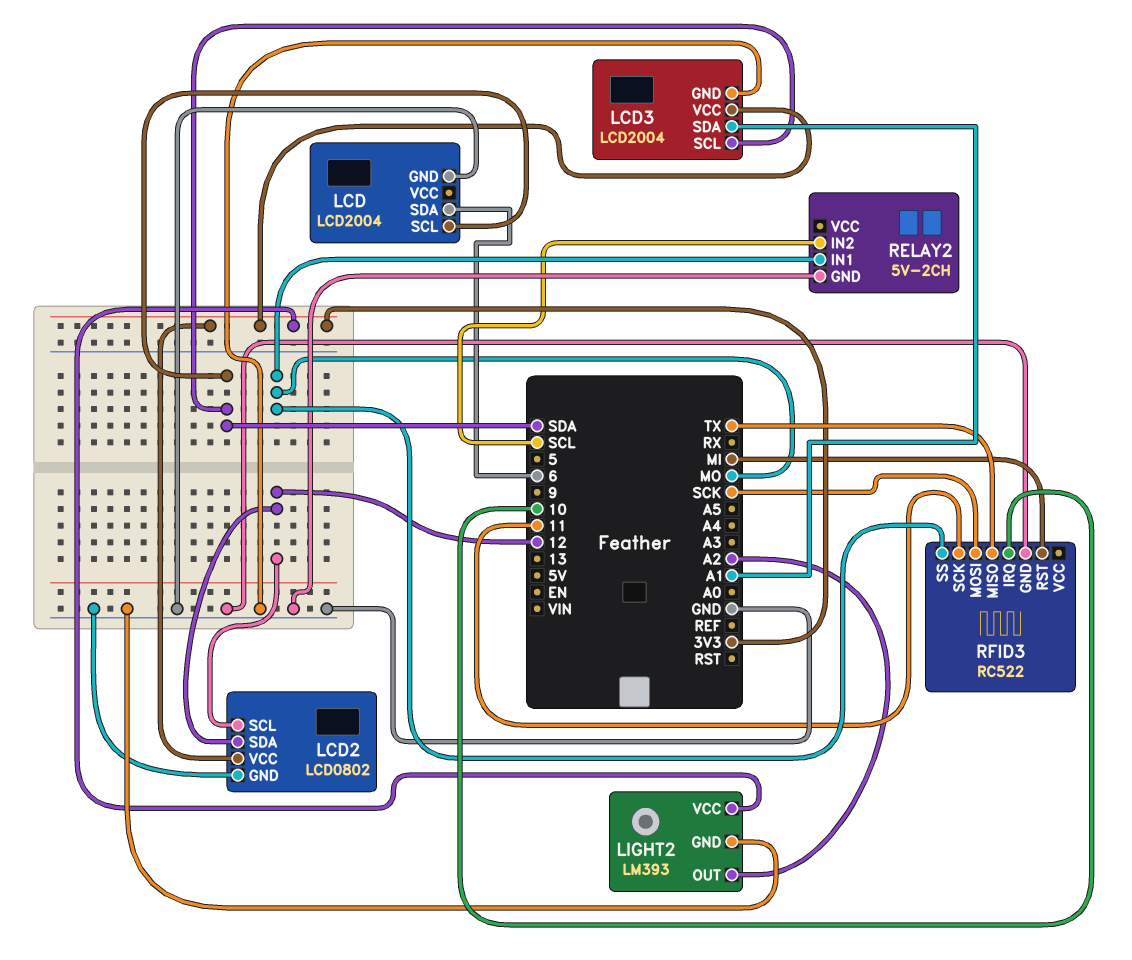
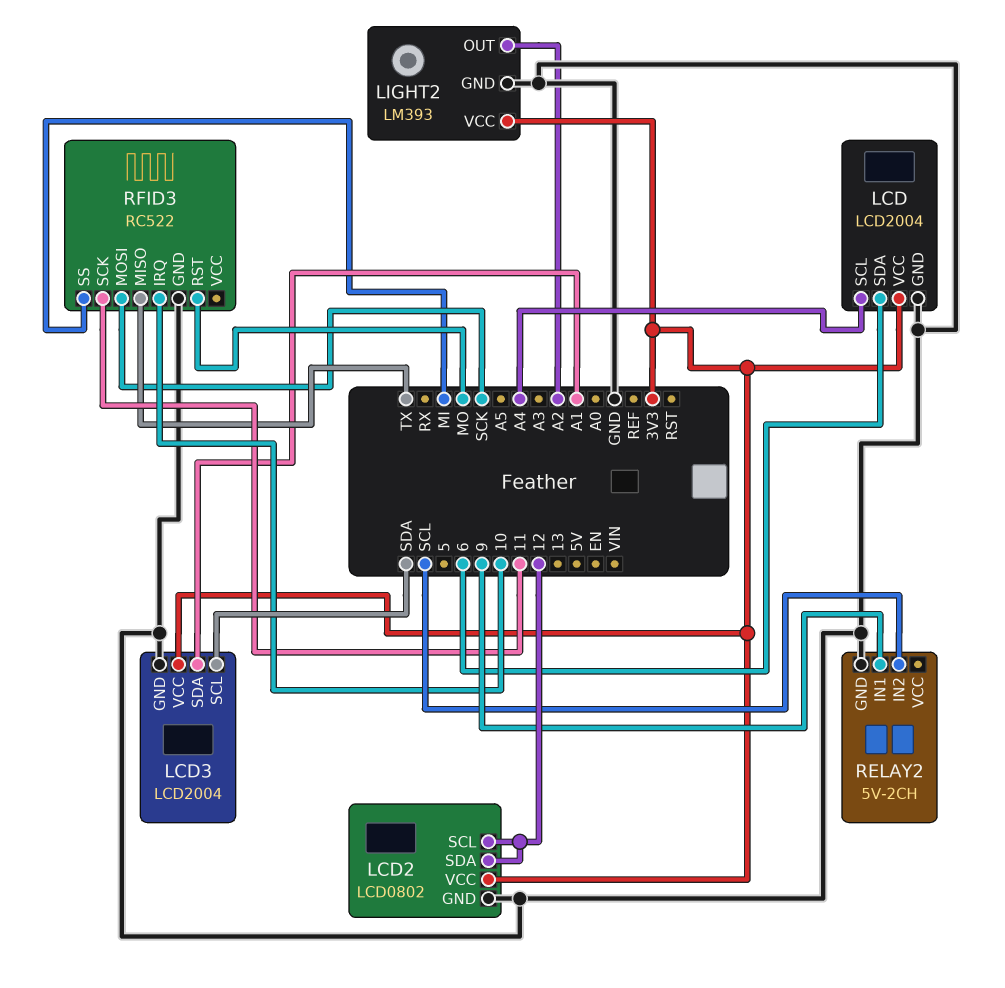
LCD pin SCL: SDA -> A4
LCD pin VCC: none -> 3V3
RELAY2 pin IN1: MO -> 9
RFID3 pin RST: MI -> MO
RFID3 pin SS: MO -> MI

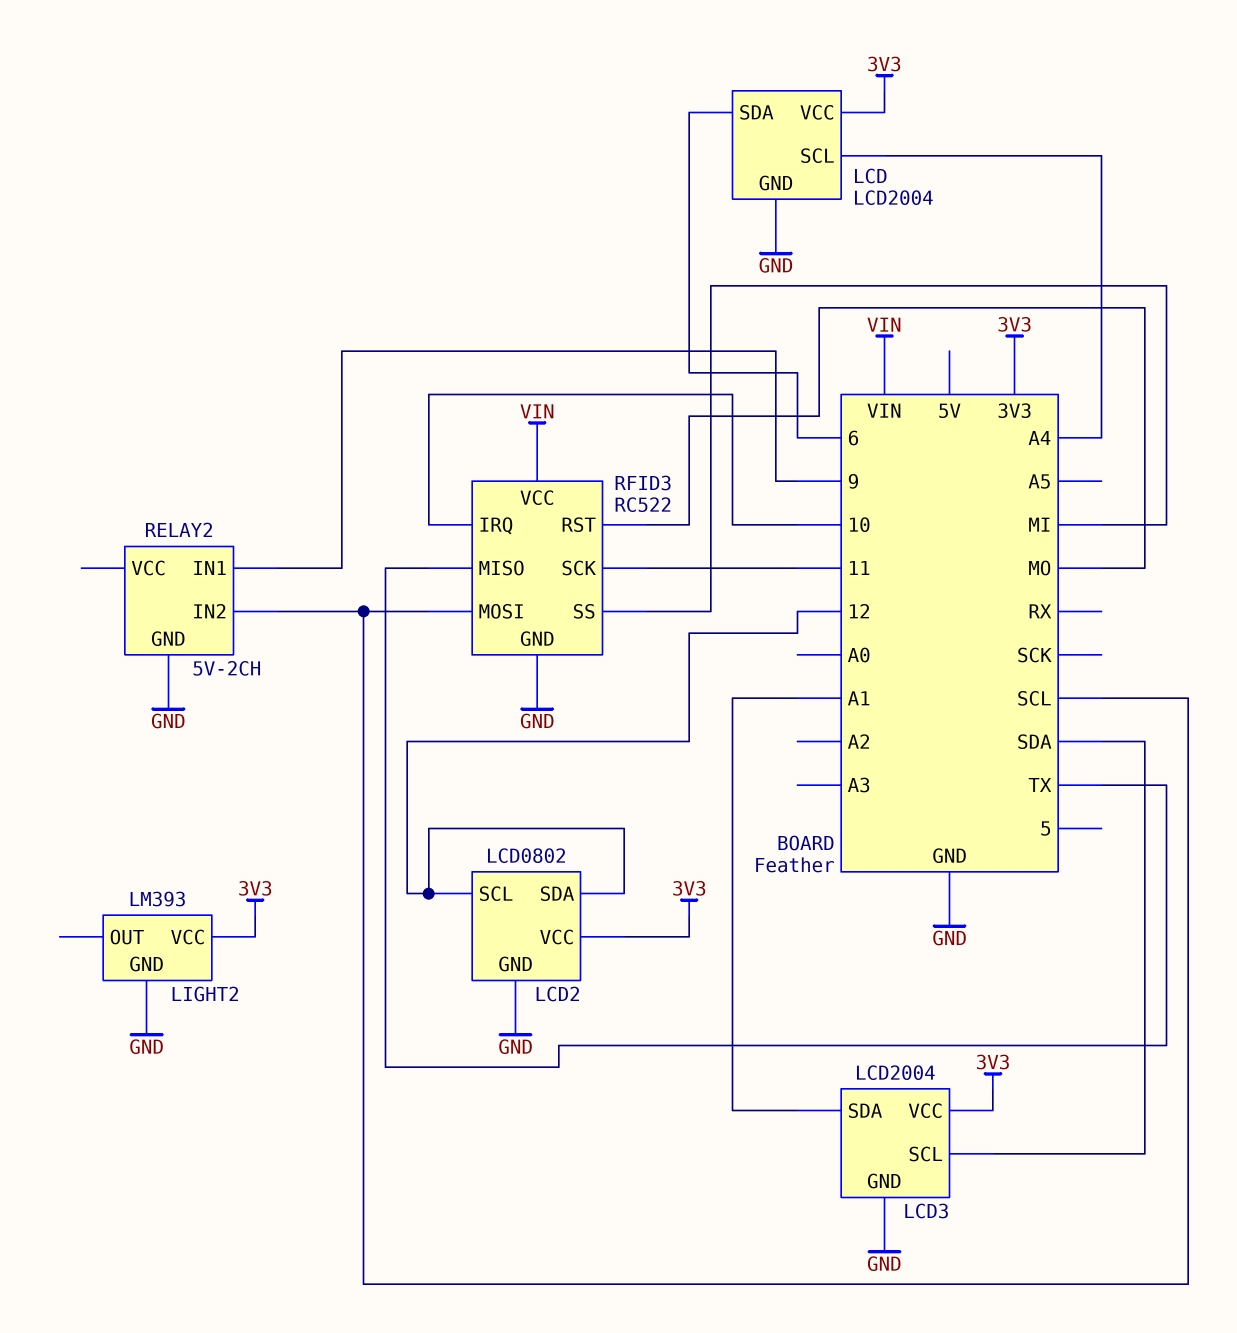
LIGHT2 pin OUT: A2 -> none
RFID3 pin MOSI: SCK -> SCL
RFID3 pin VCC: none -> VIN

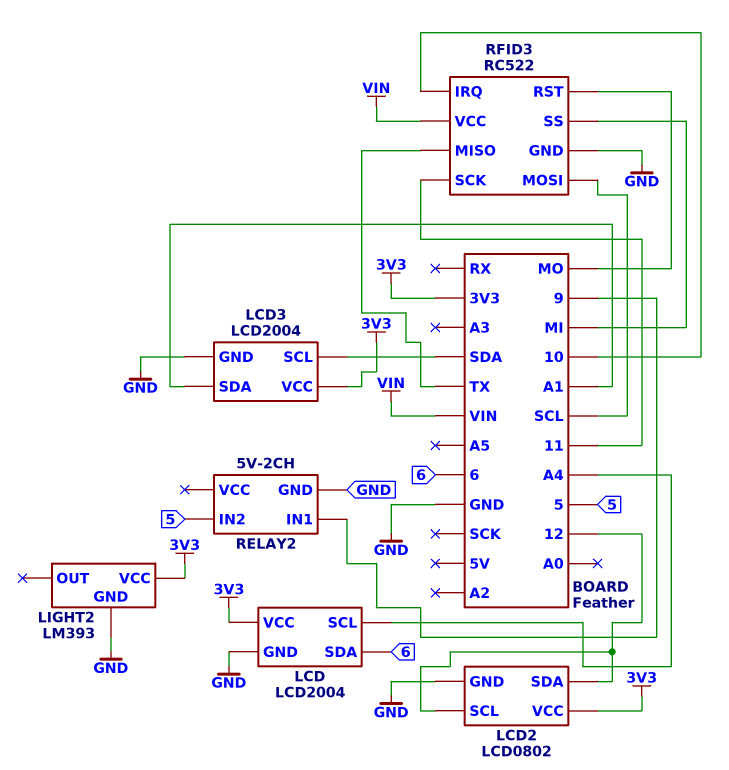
RELAY2 pin IN2: SCL -> 5

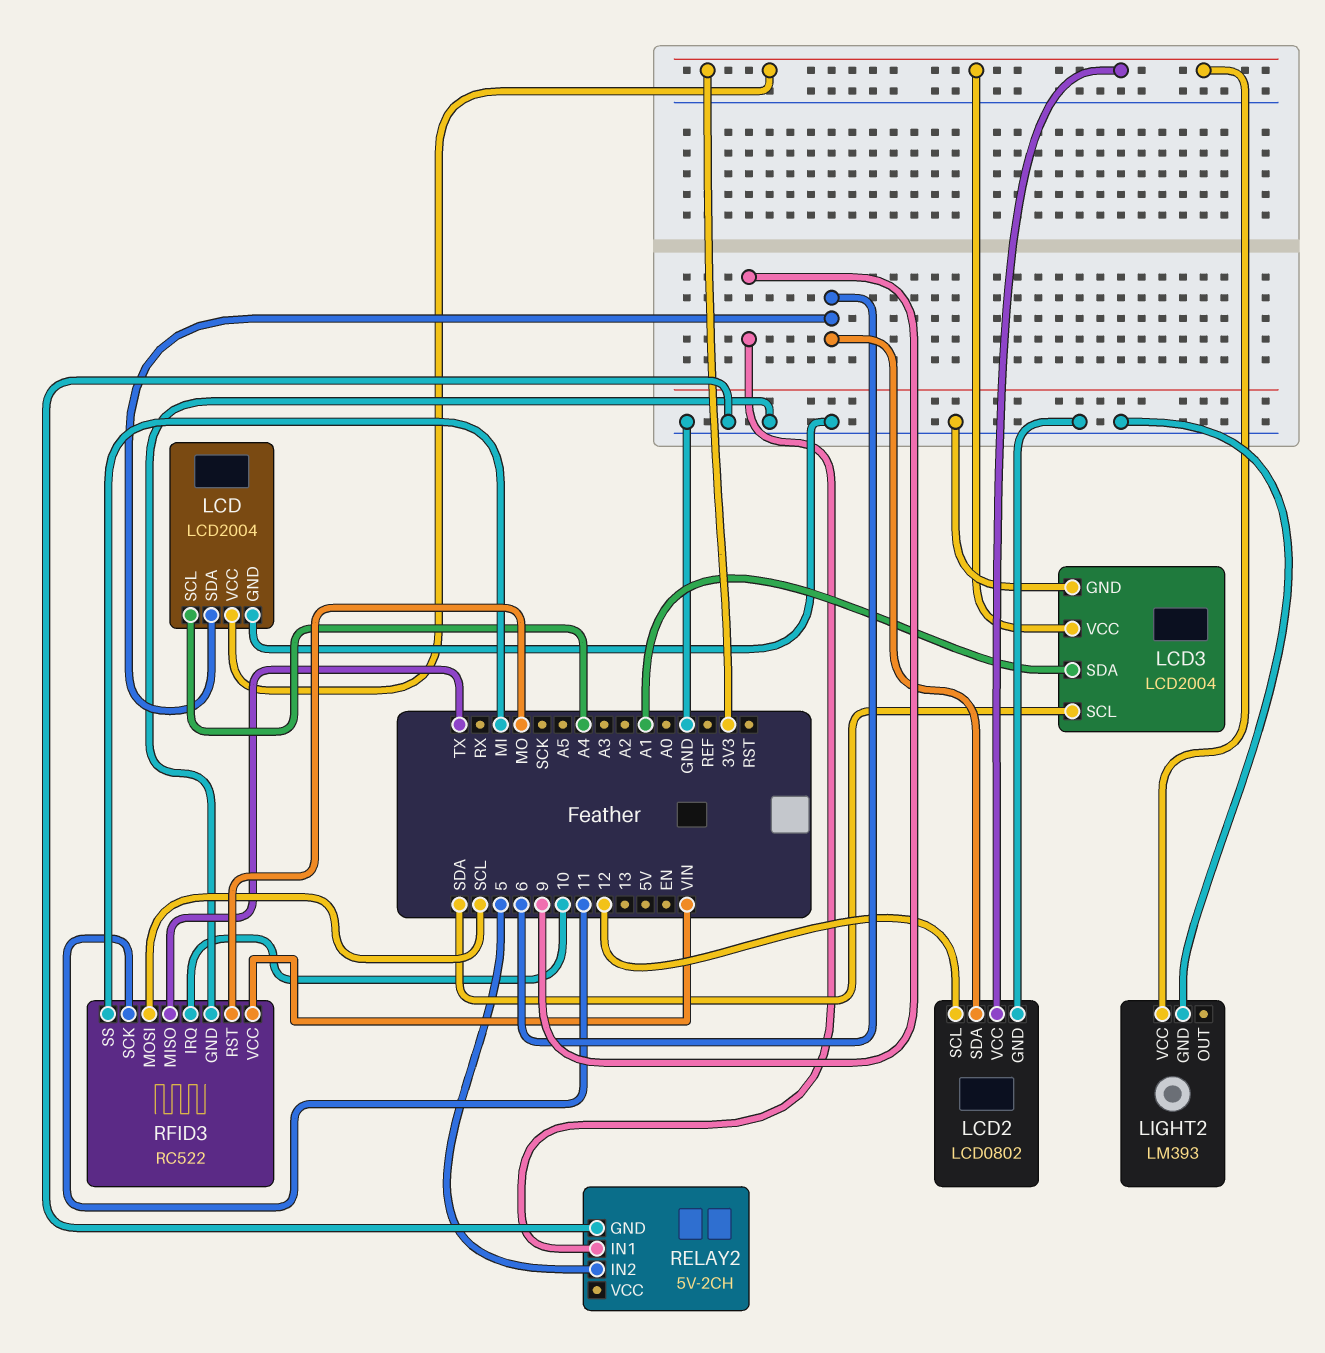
LCD2 pin SDA: 12 -> 6

